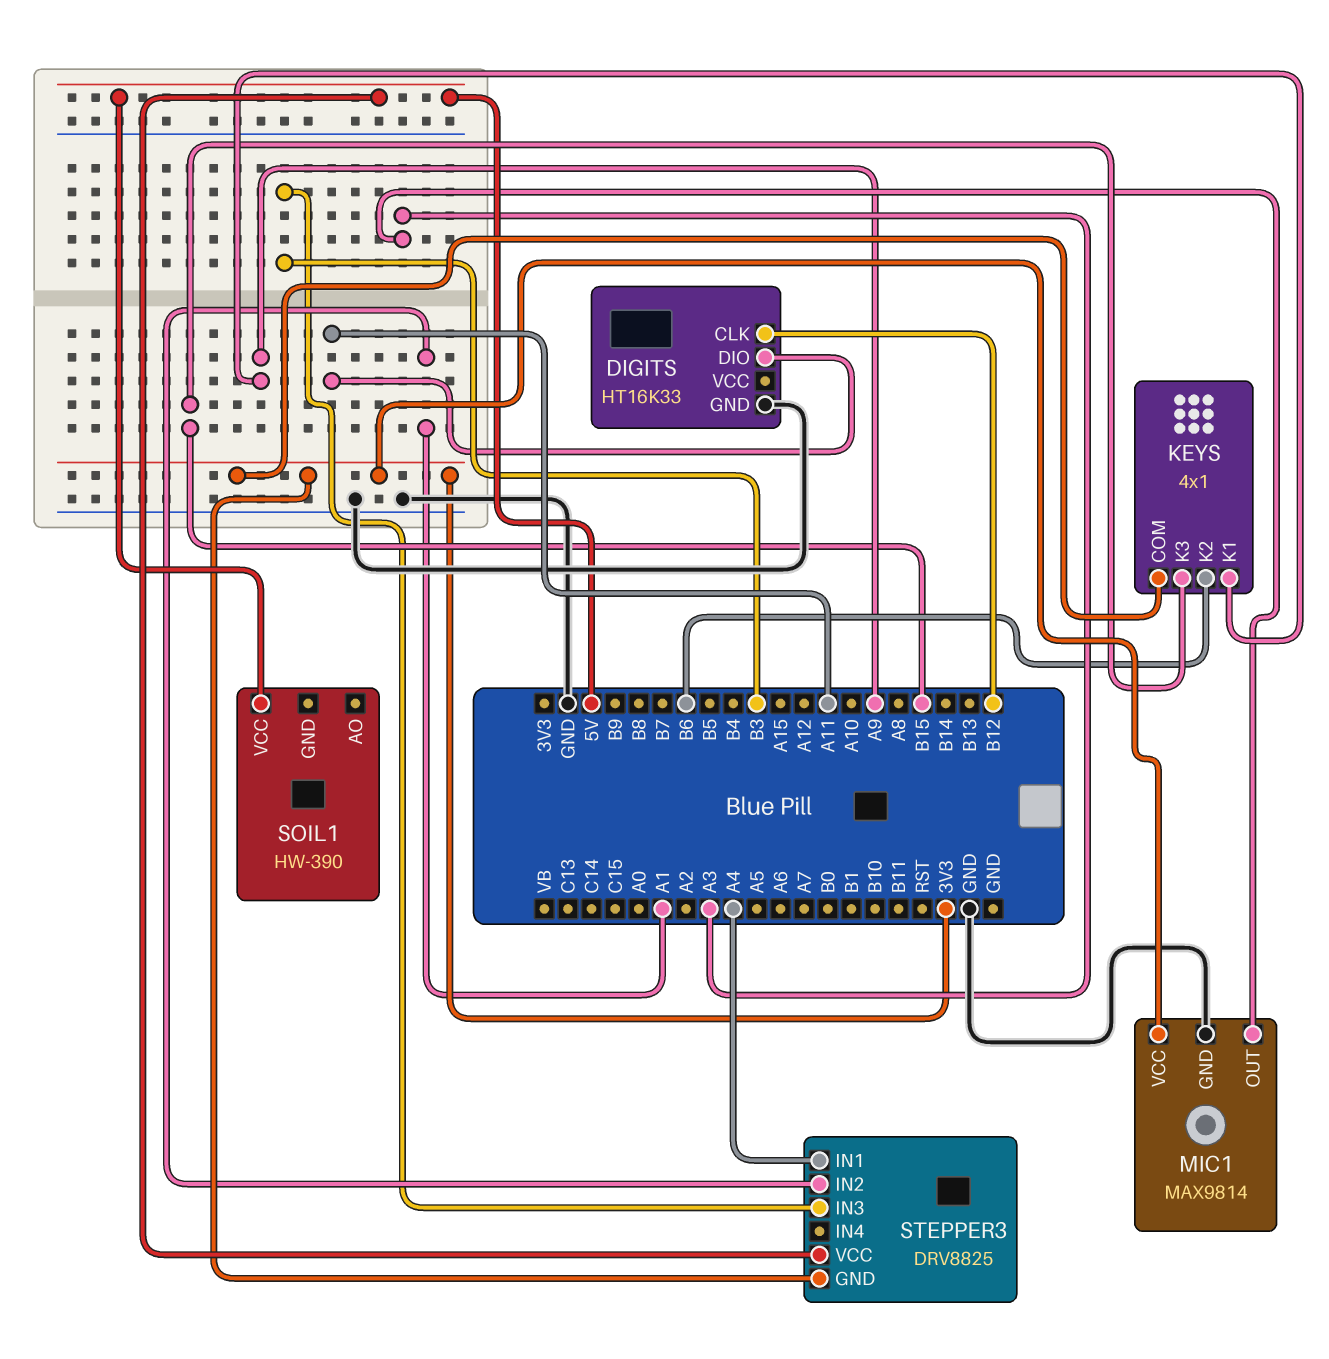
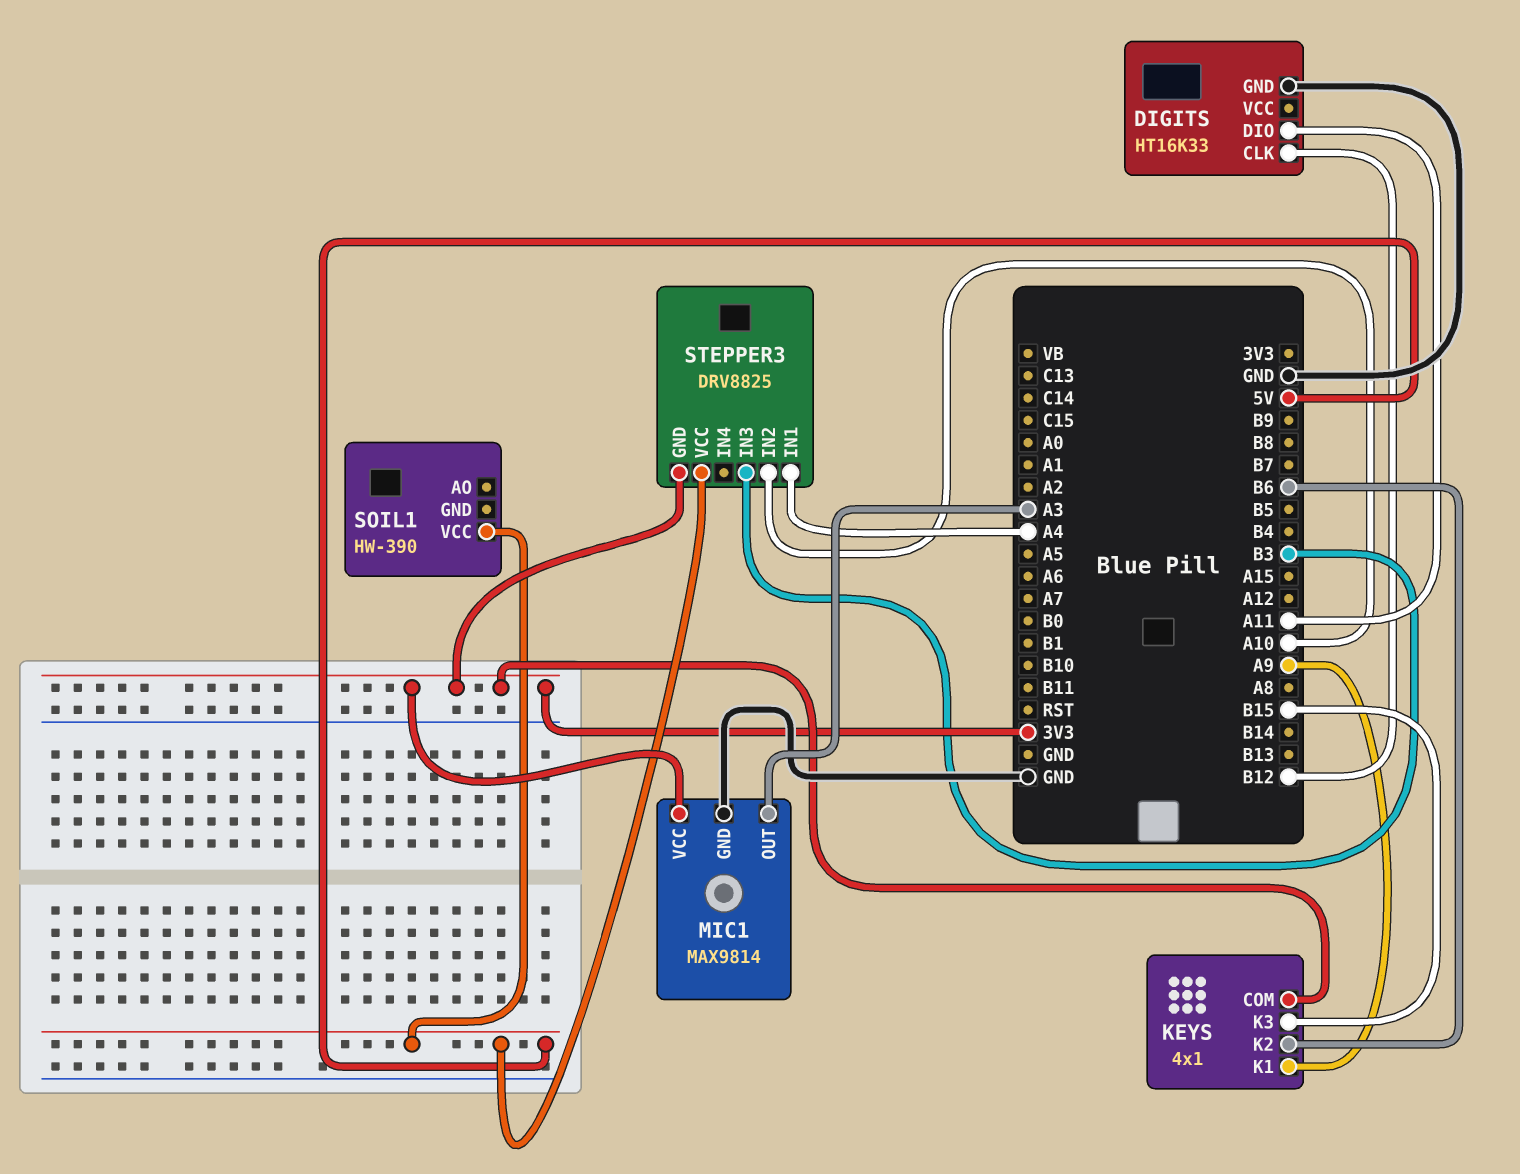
STEPPER3 pin IN2: A1 -> A10

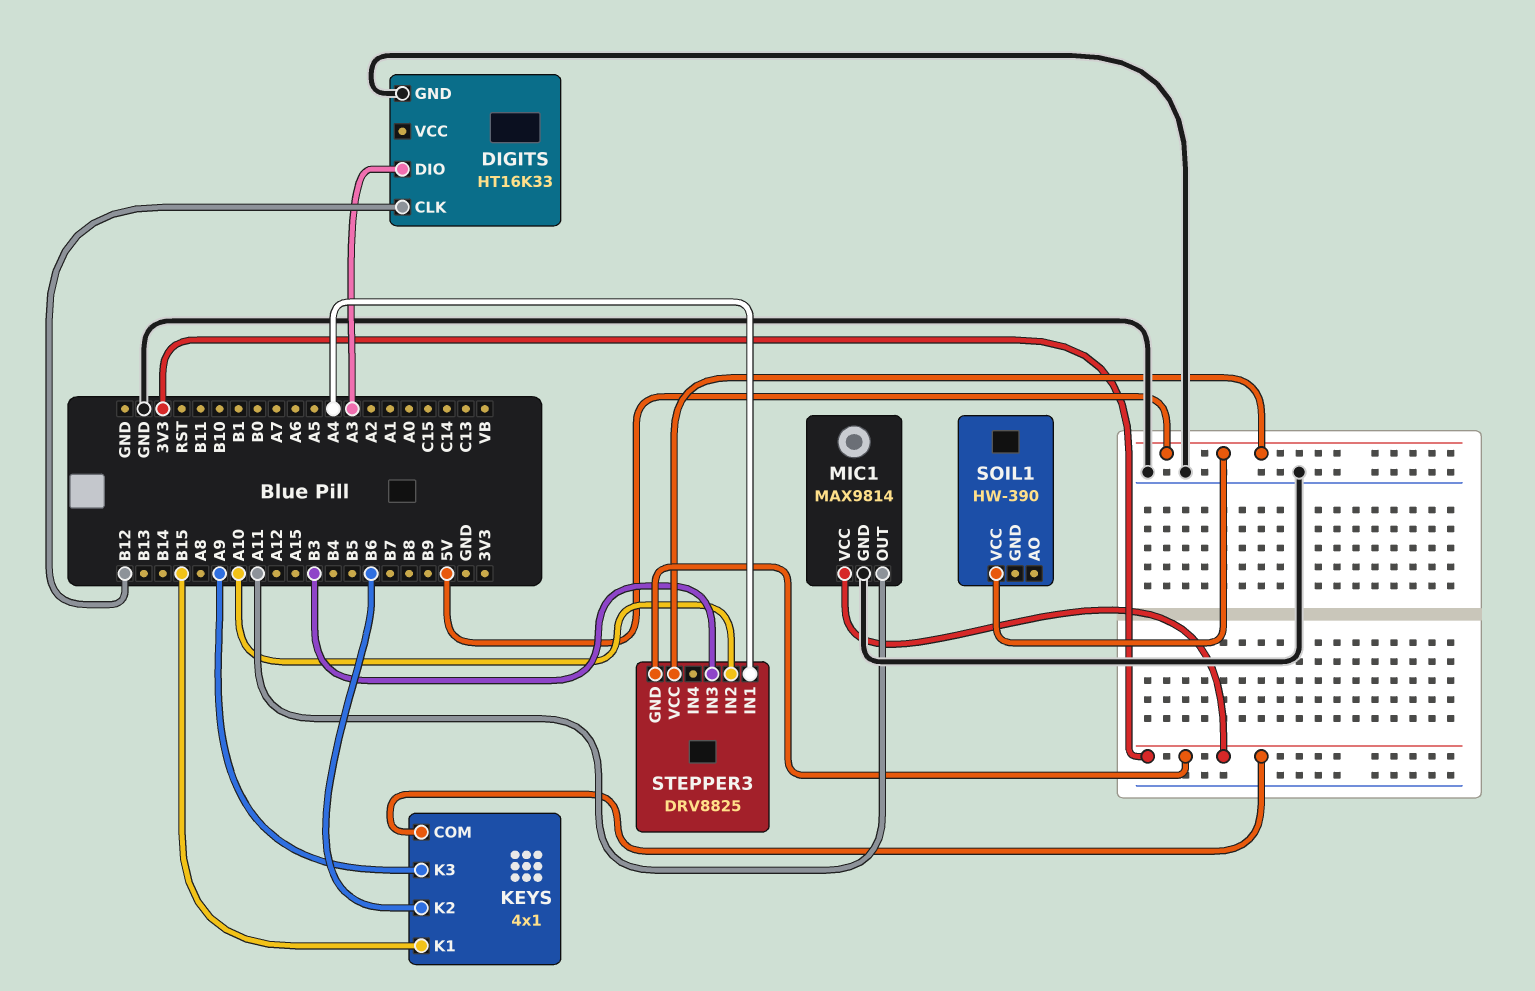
DIGITS pin DIO: A11 -> A3
KEYS pin K1: A9 -> B15
KEYS pin K3: B15 -> A9
MIC1 pin OUT: A3 -> A11

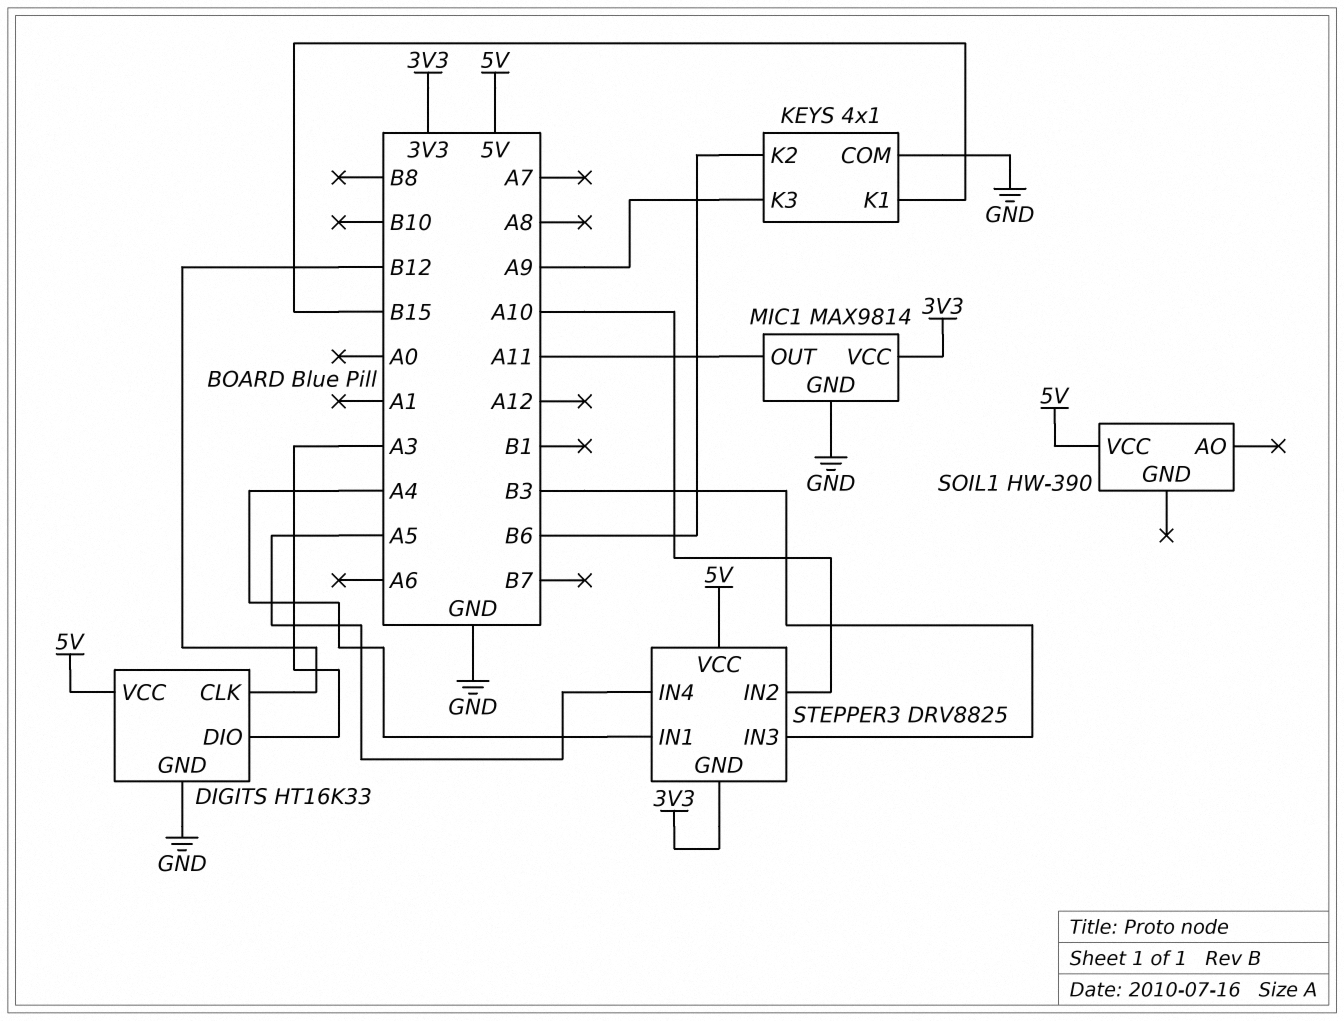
DIGITS pin VCC: none -> 5V
KEYS pin COM: 3V3 -> GND
STEPPER3 pin IN4: none -> A5

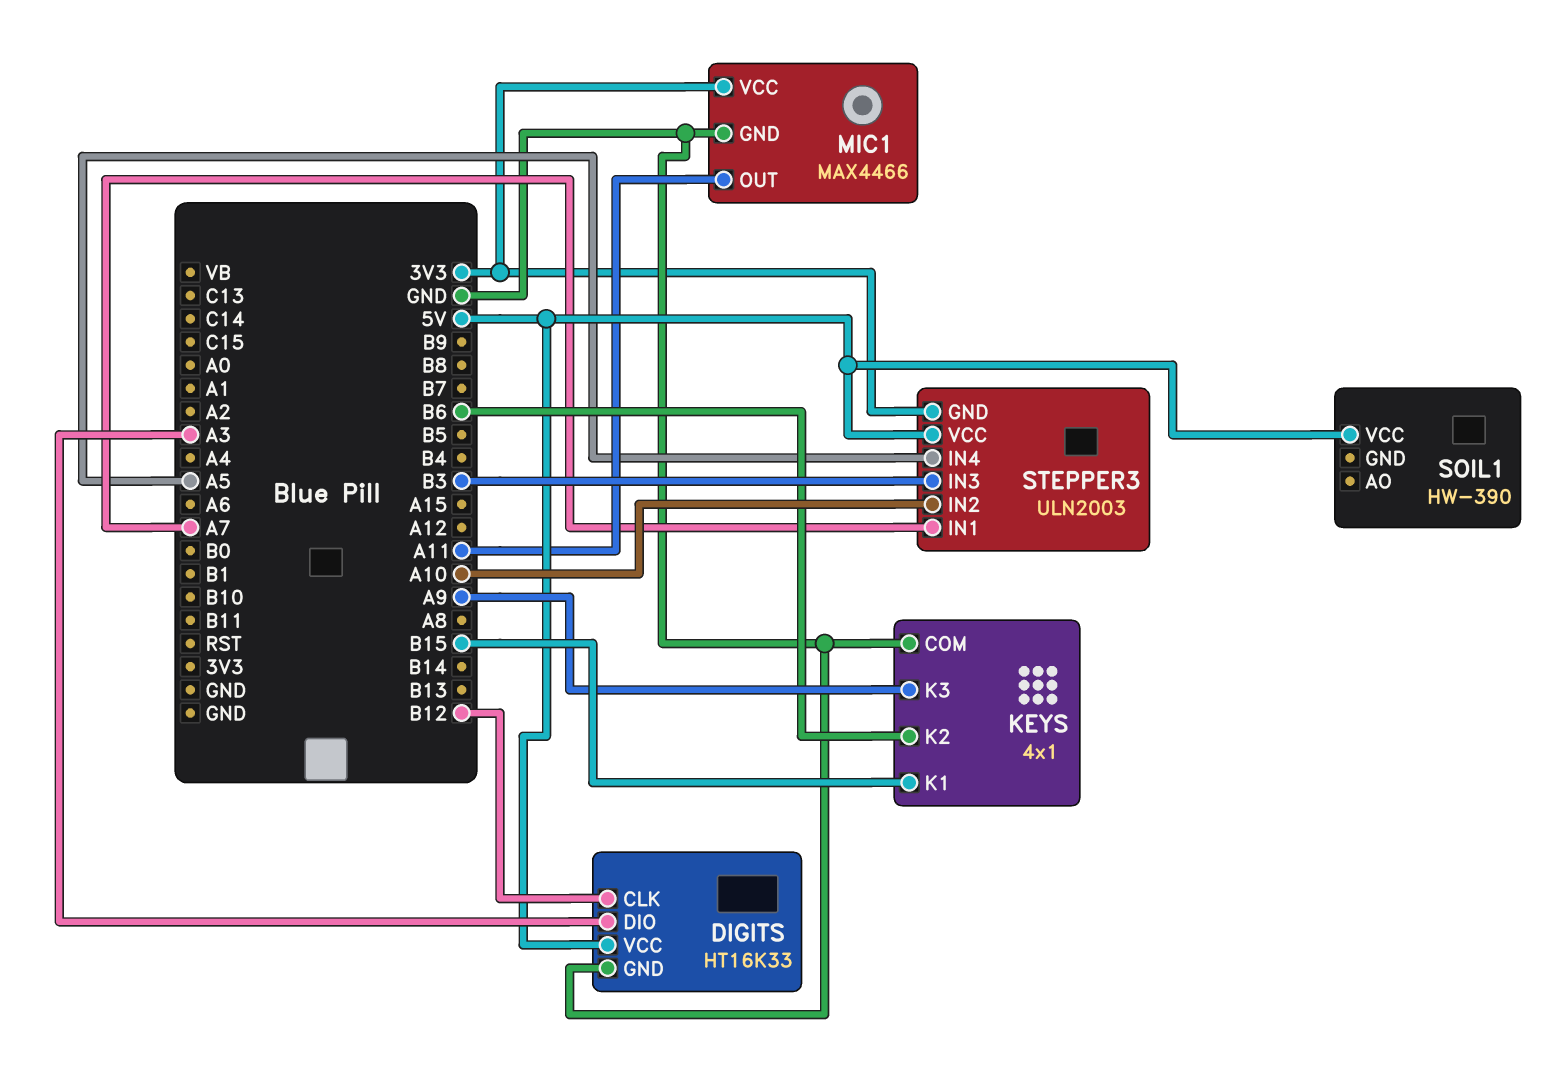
MIC1: MAX9814 -> MAX4466
STEPPER3: DRV8825 -> ULN2003
STEPPER3 pin IN1: A4 -> A7

